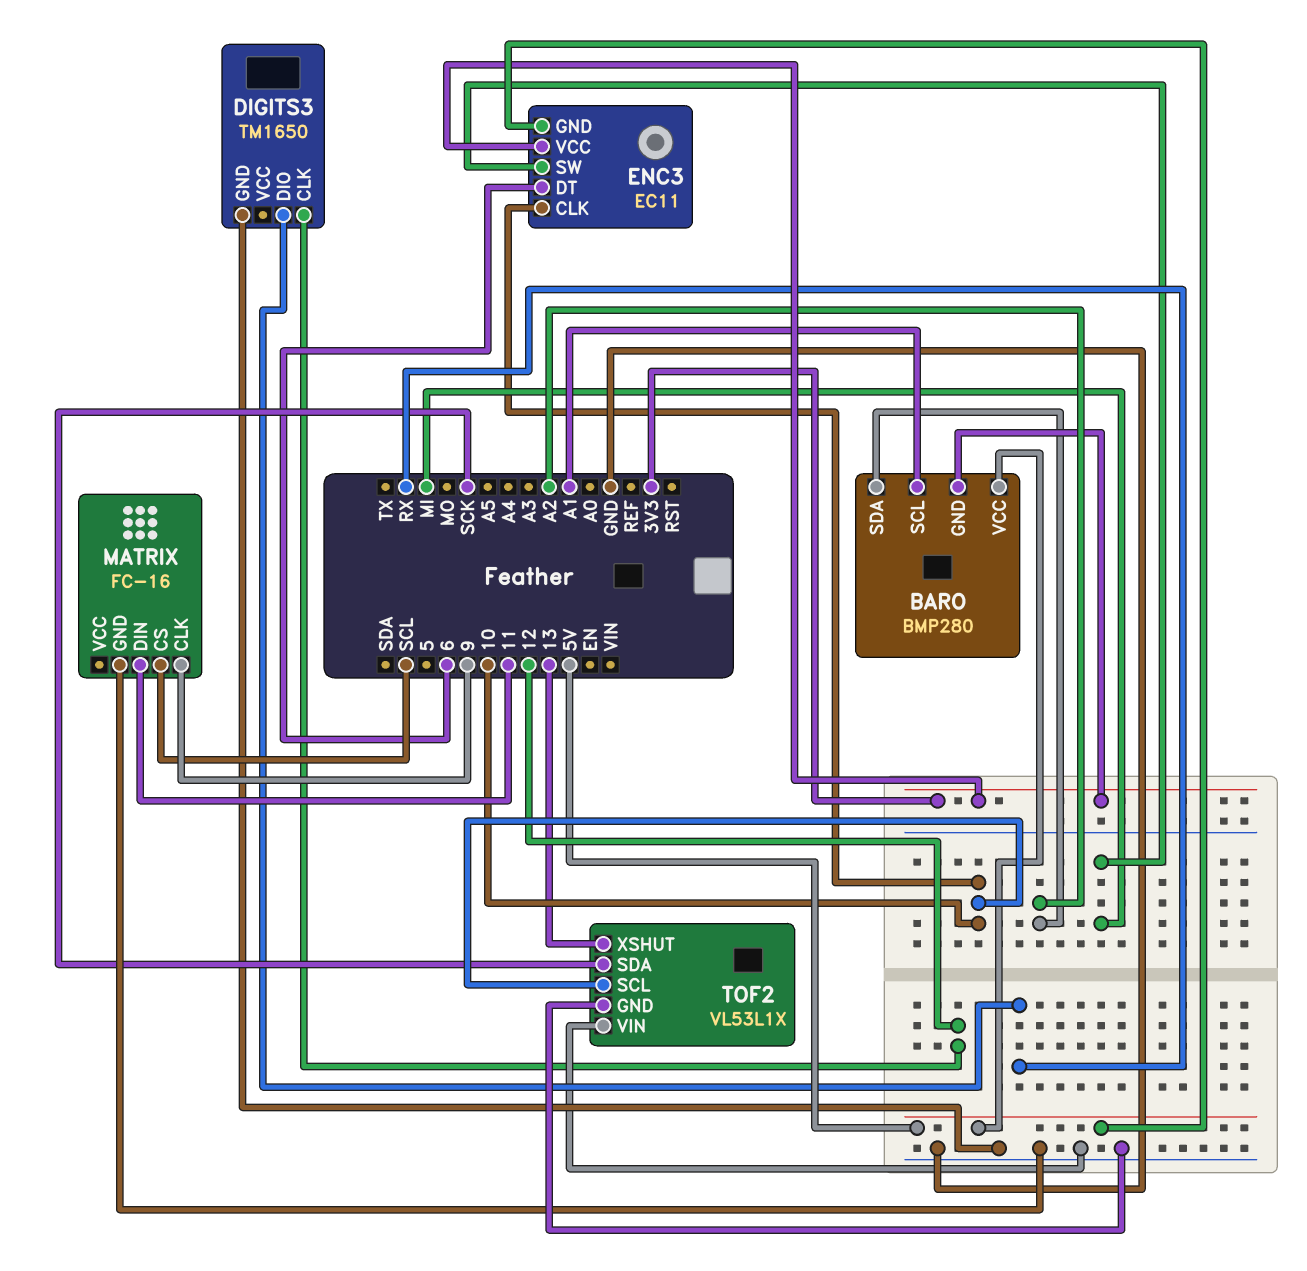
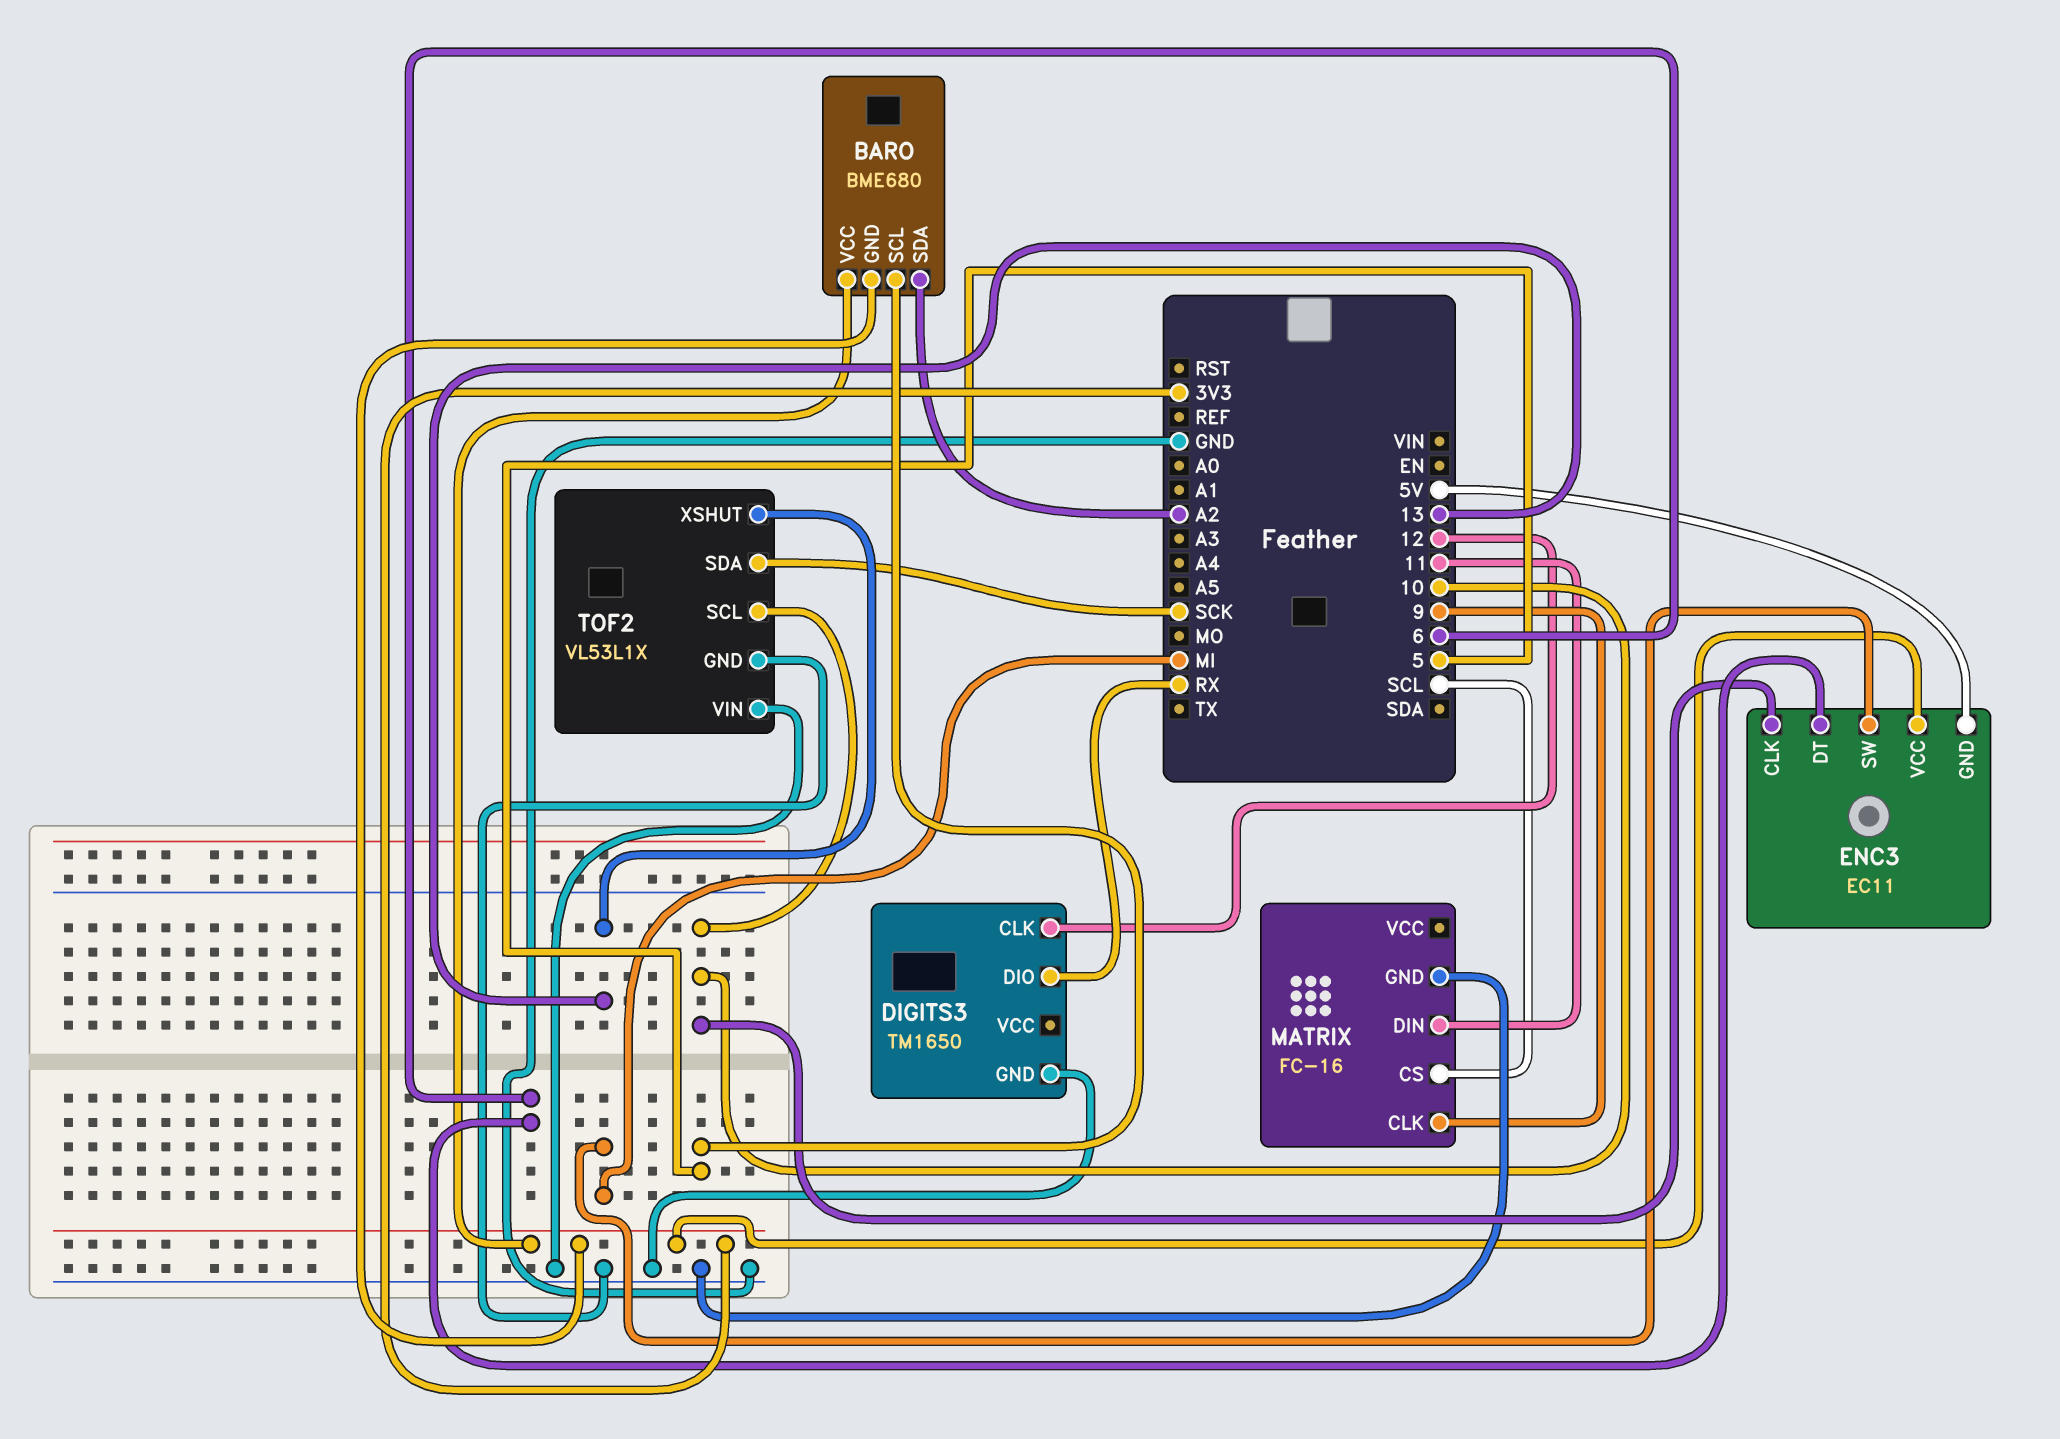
BARO: BMP280 -> BME680
BARO pin SCL: A1 -> 5
BARO pin VCC: 5V -> 3V3

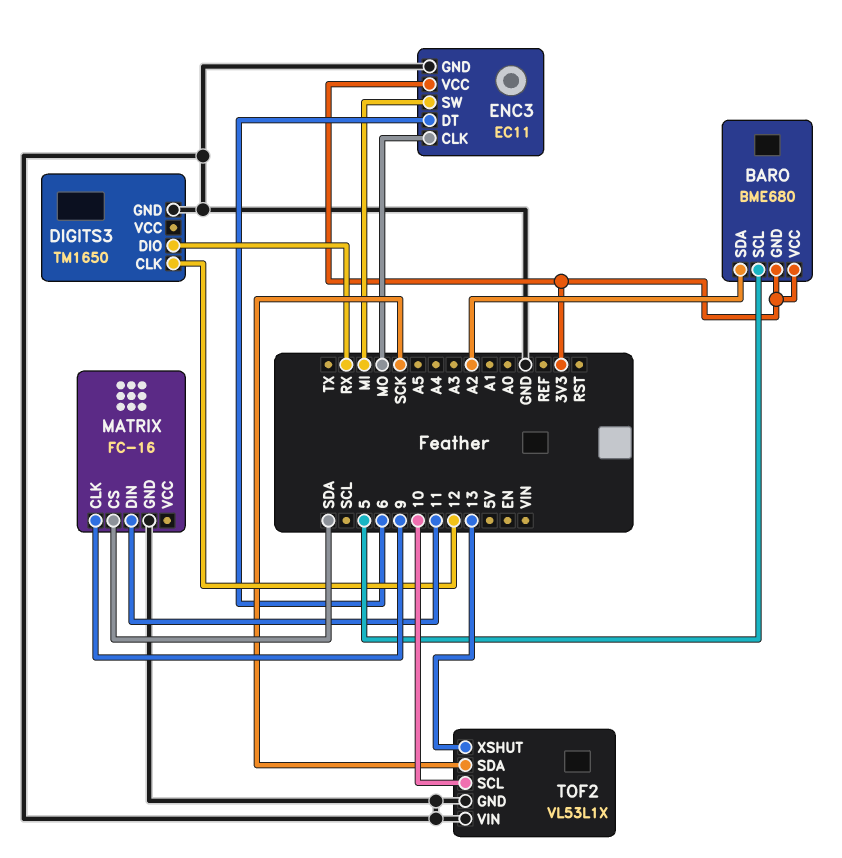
ENC3 pin CLK: 10 -> MO
ENC3 pin GND: 5V -> GND
MATRIX pin CS: SCL -> SDA

